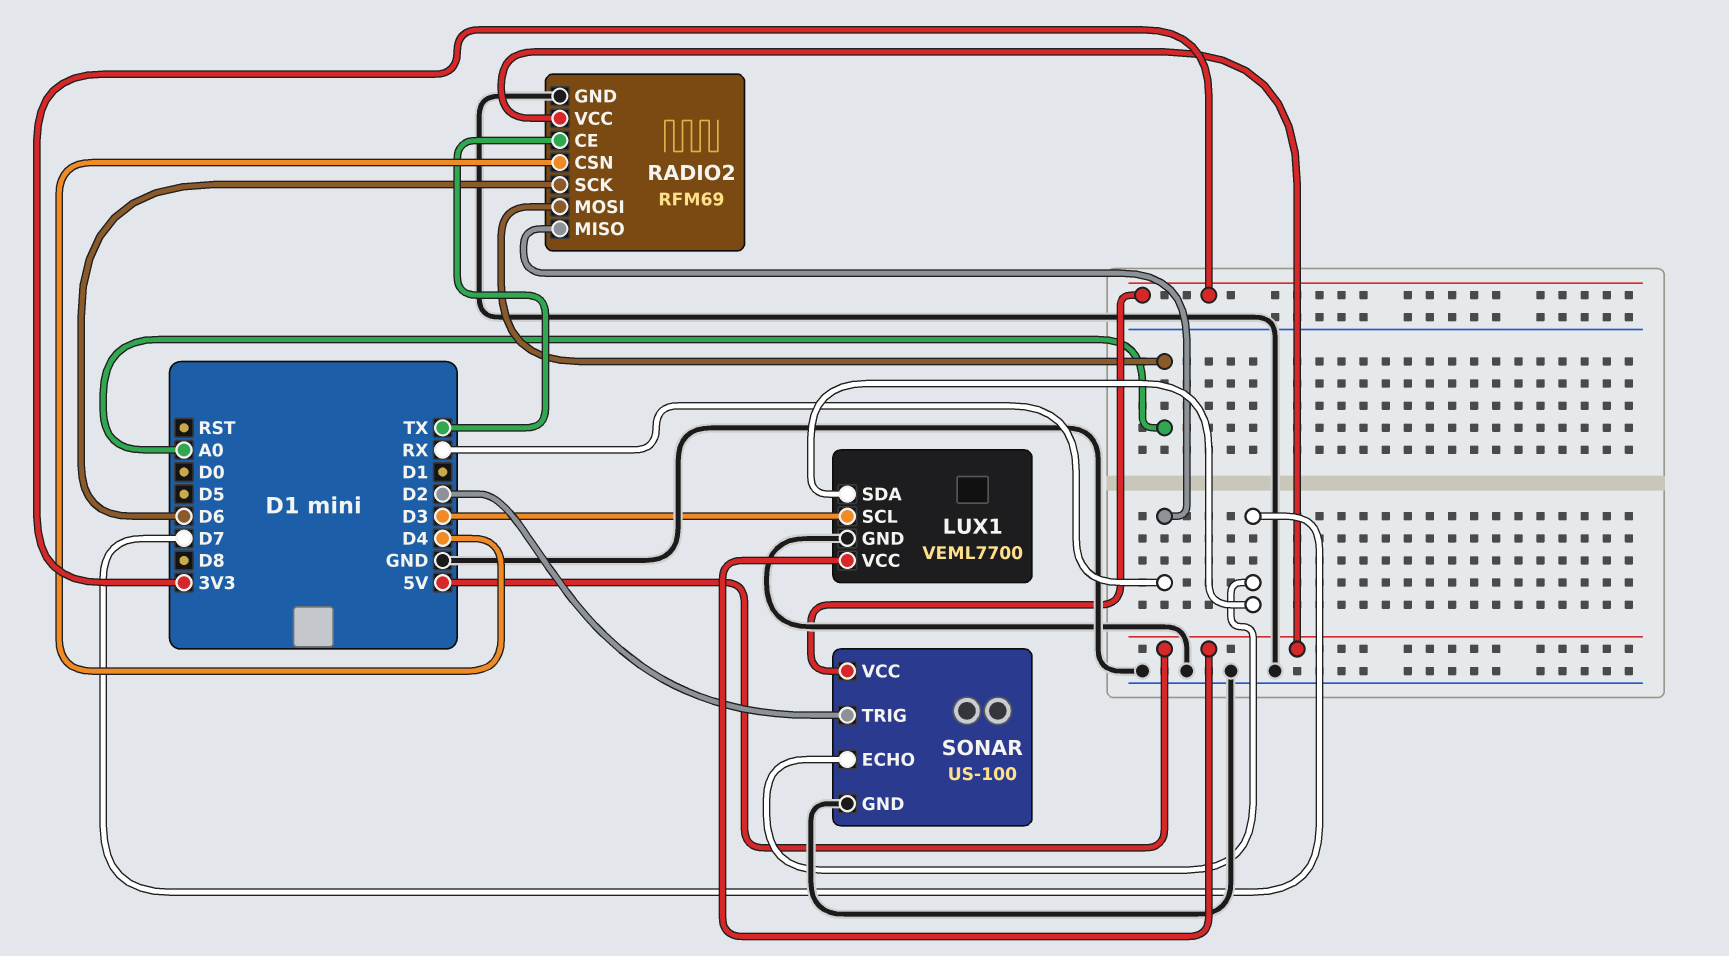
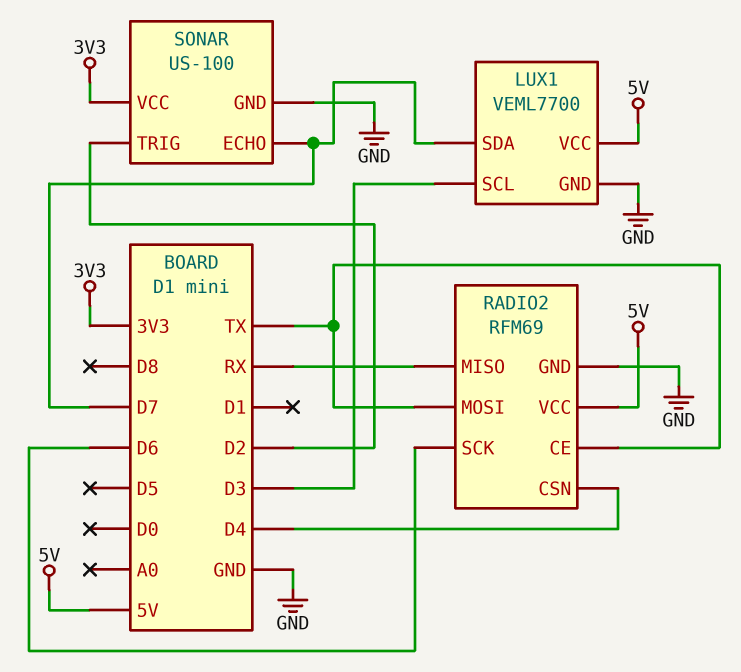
RADIO2 pin MOSI: A0 -> TX

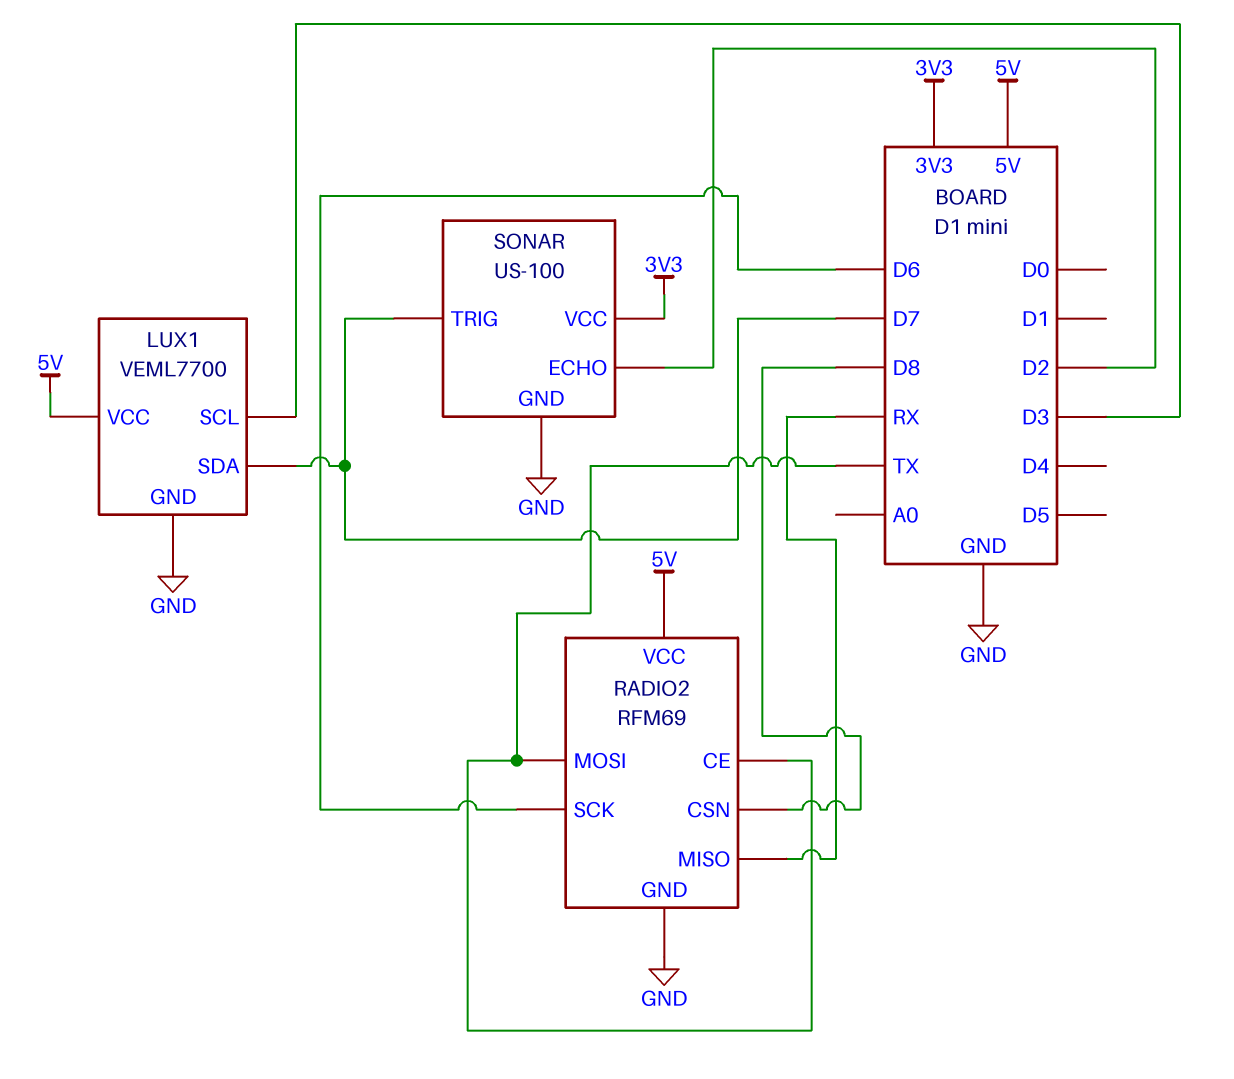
RADIO2 pin CSN: D4 -> D8
SONAR pin ECHO: D7 -> D2
SONAR pin TRIG: D2 -> D7

